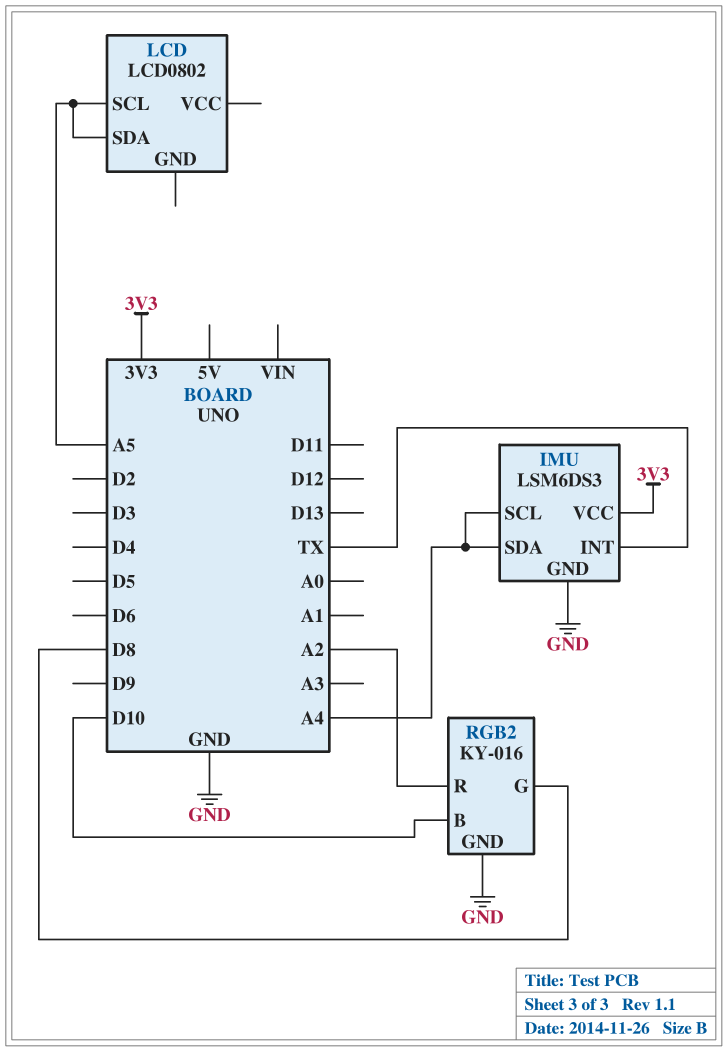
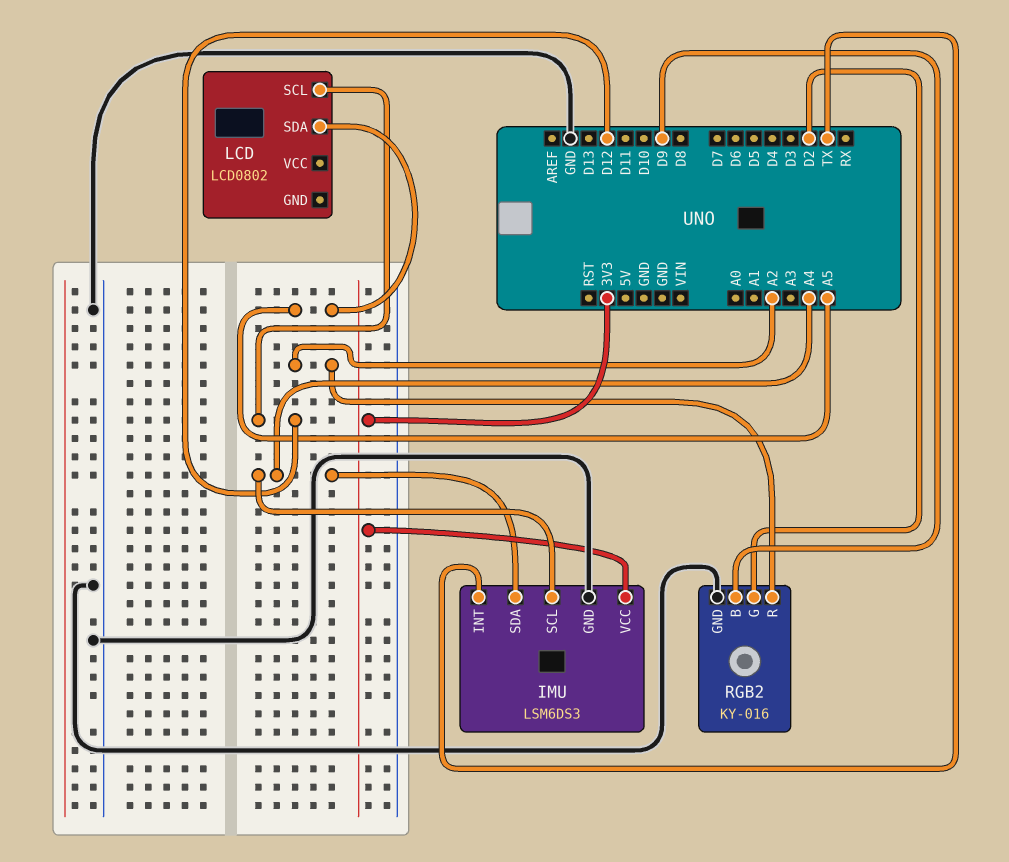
LCD pin SCL: A5 -> D12
RGB2 pin B: D10 -> D9
RGB2 pin G: D8 -> D2

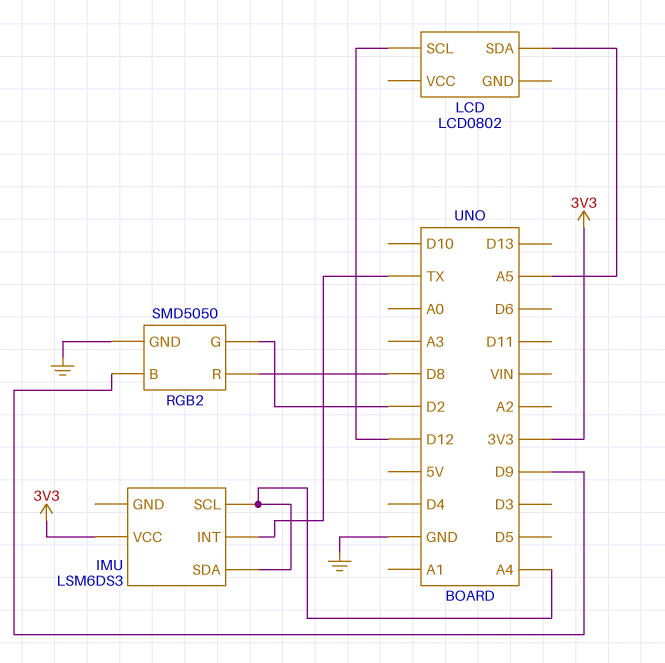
IMU pin GND: GND -> none
RGB2: KY-016 -> SMD5050
RGB2 pin R: A2 -> D8

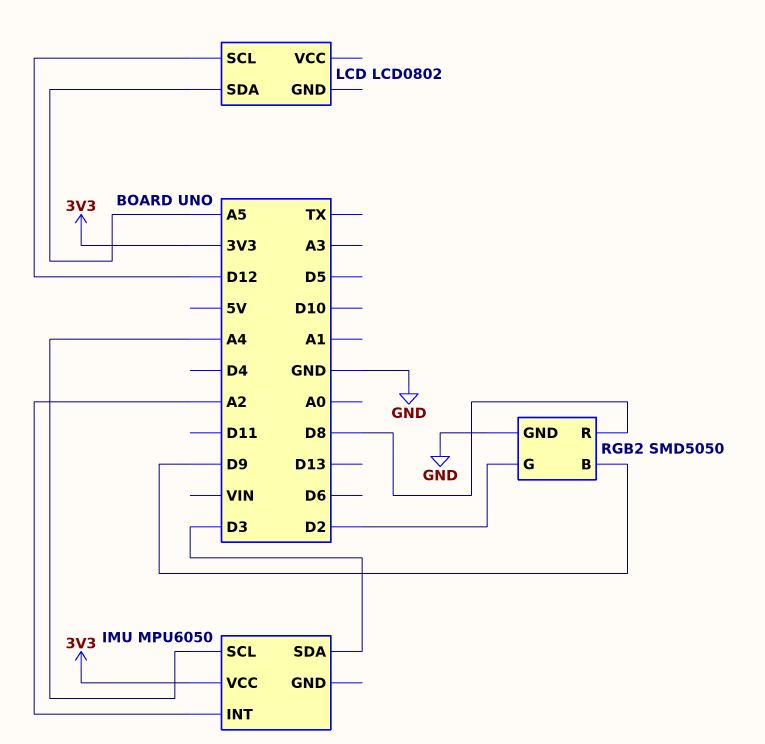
IMU: LSM6DS3 -> MPU6050
IMU pin INT: TX -> A2
IMU pin SDA: A4 -> D3

